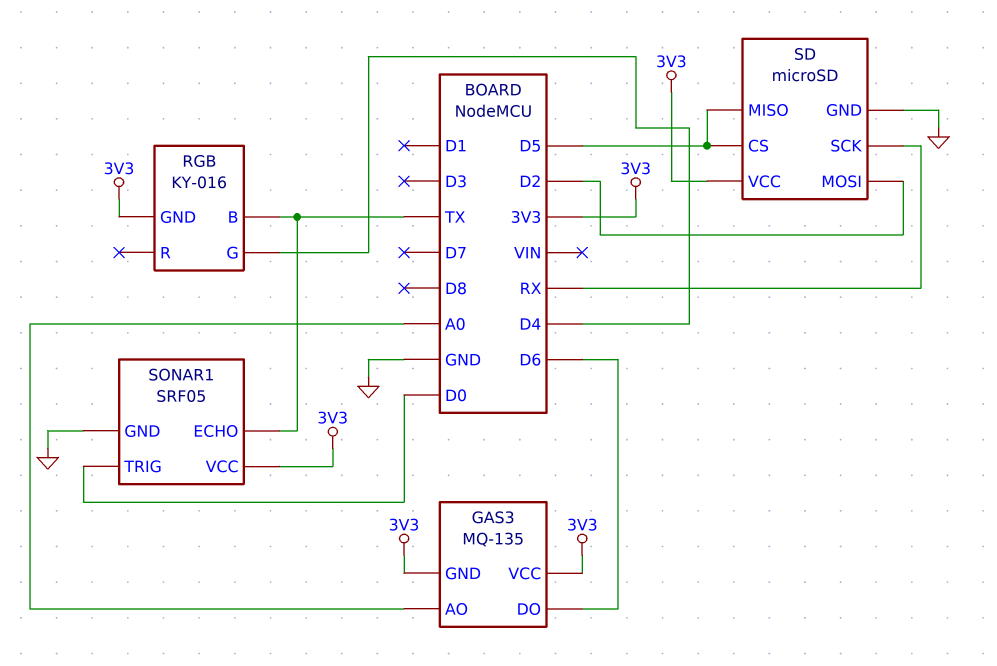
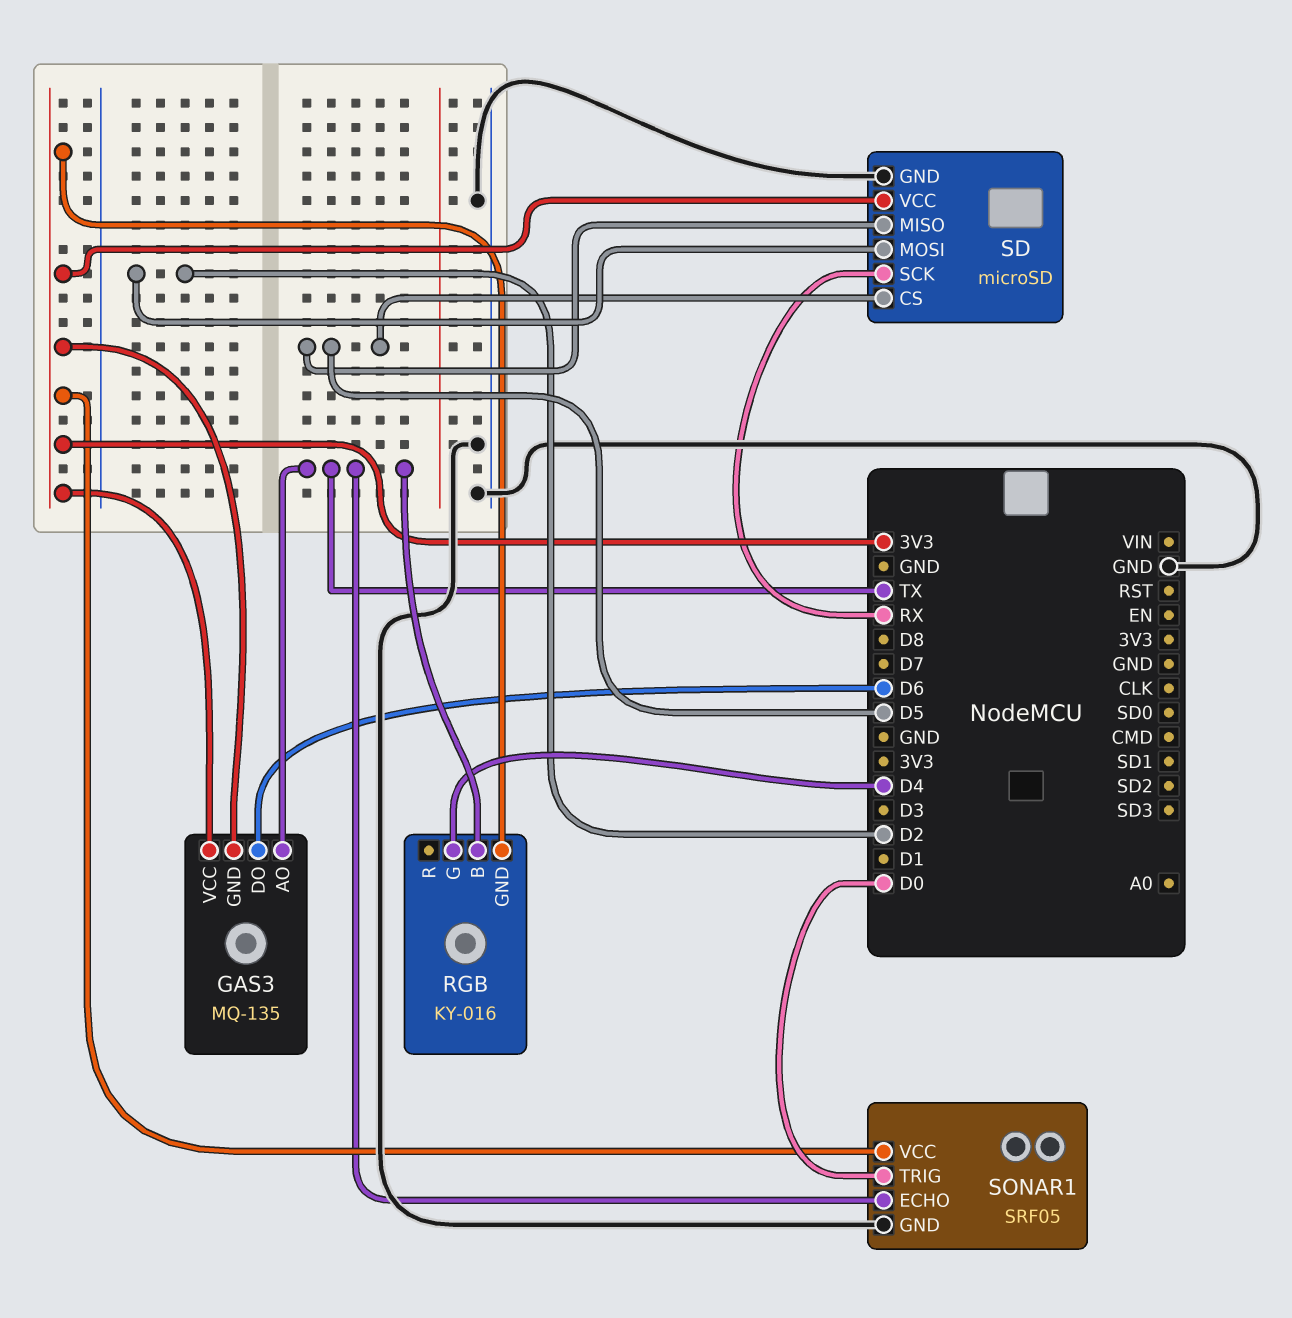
GAS3 pin AO: A0 -> TX

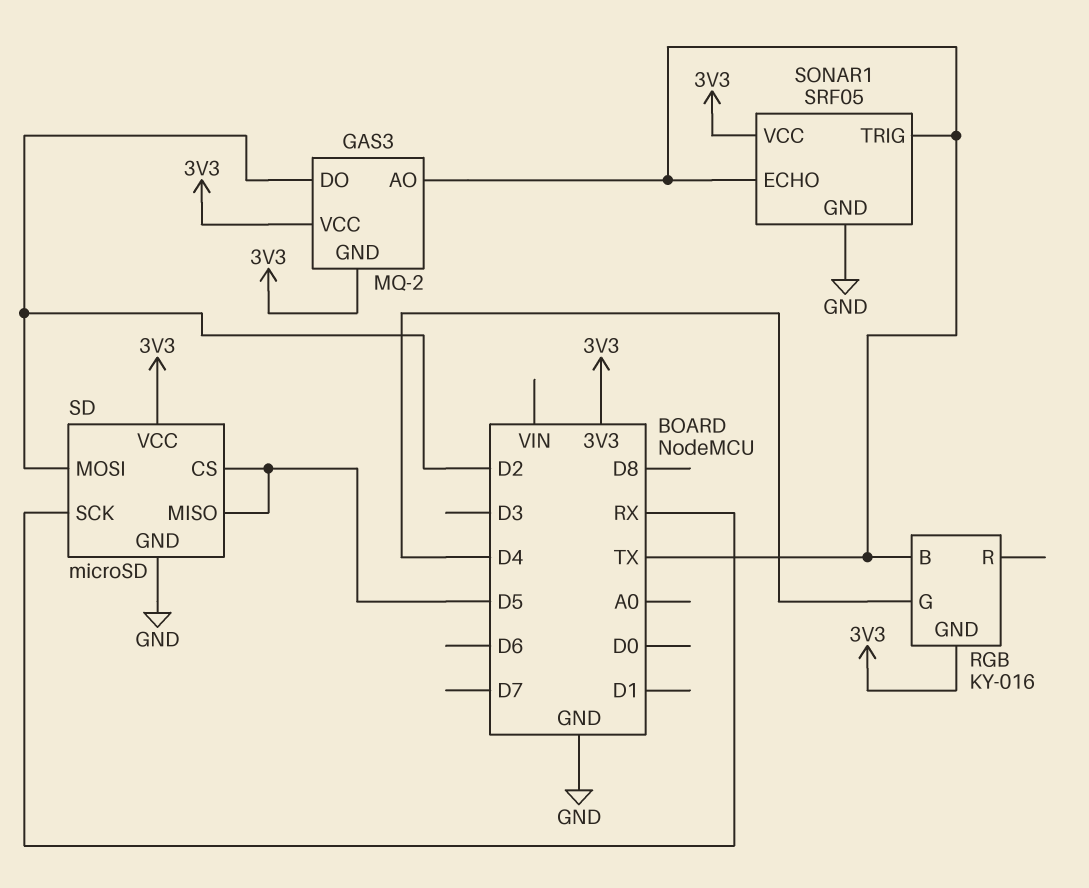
GAS3: MQ-135 -> MQ-2
GAS3 pin DO: D6 -> D2
SONAR1 pin TRIG: D0 -> TX

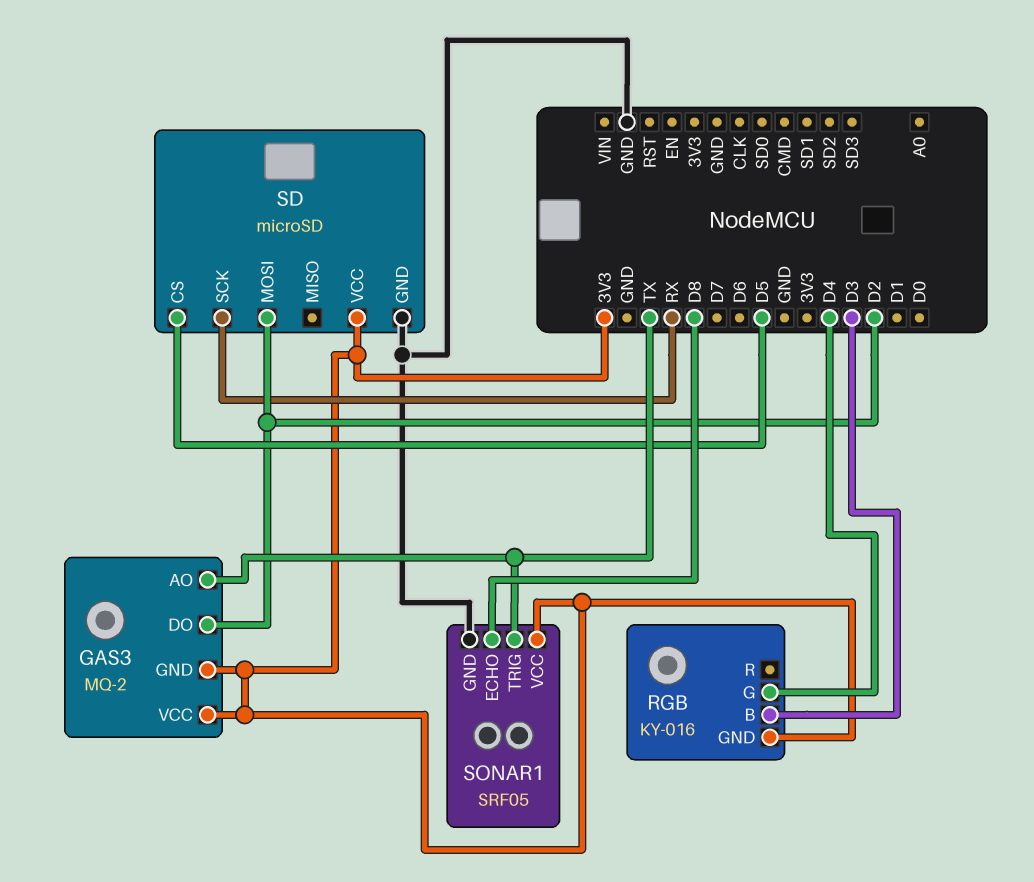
RGB pin B: TX -> D3
SD pin MISO: D5 -> none
SONAR1 pin ECHO: TX -> D8

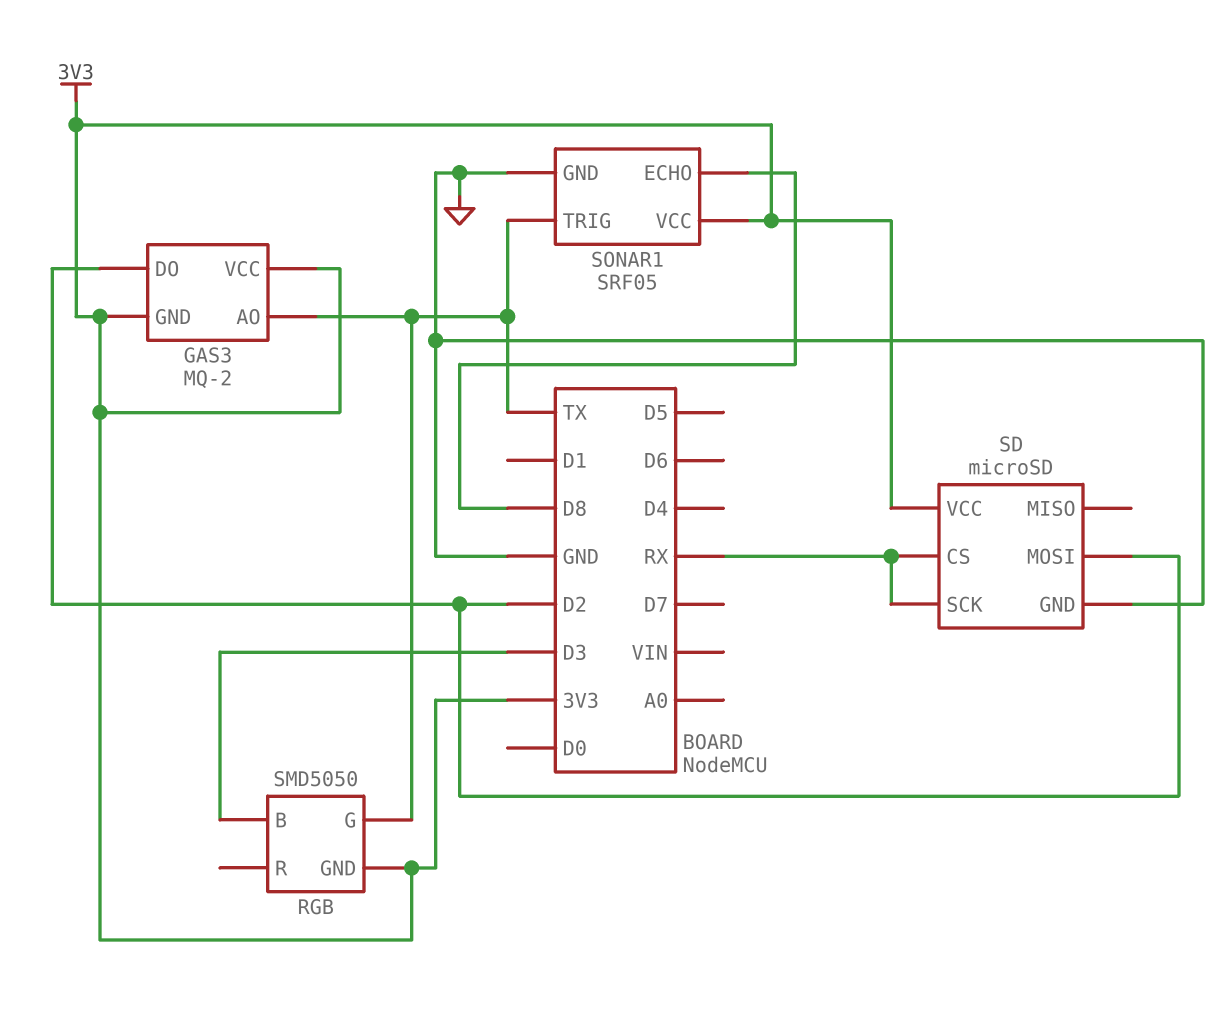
RGB: KY-016 -> SMD5050
RGB pin G: D4 -> TX
SD pin CS: D5 -> RX

